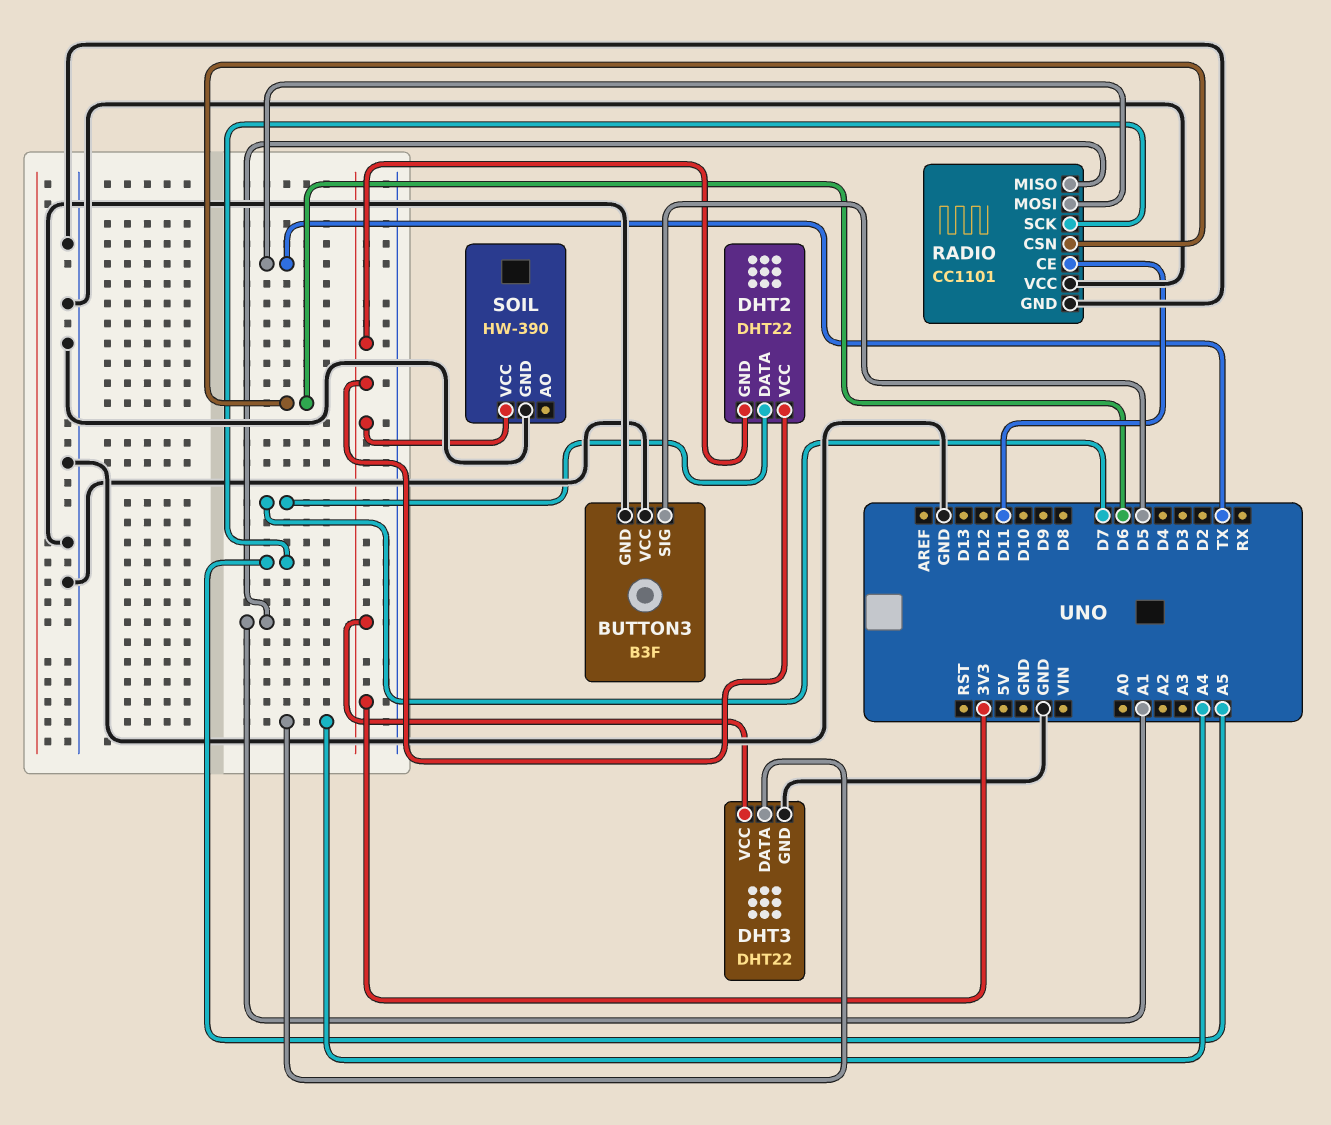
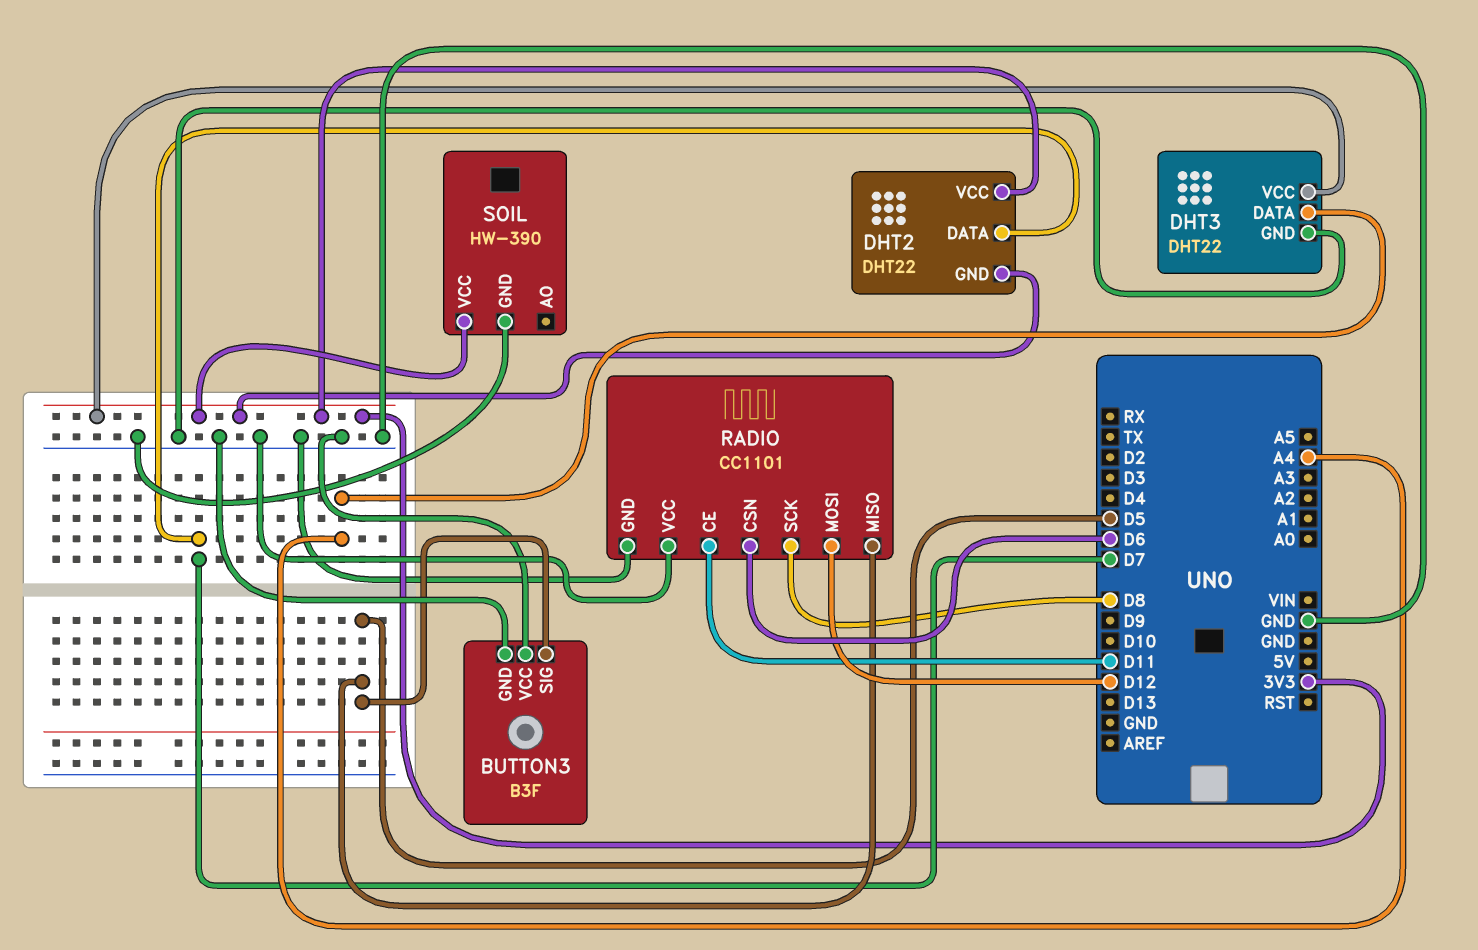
RADIO pin MISO: A1 -> D5
RADIO pin MOSI: TX -> D12
RADIO pin SCK: A5 -> D8

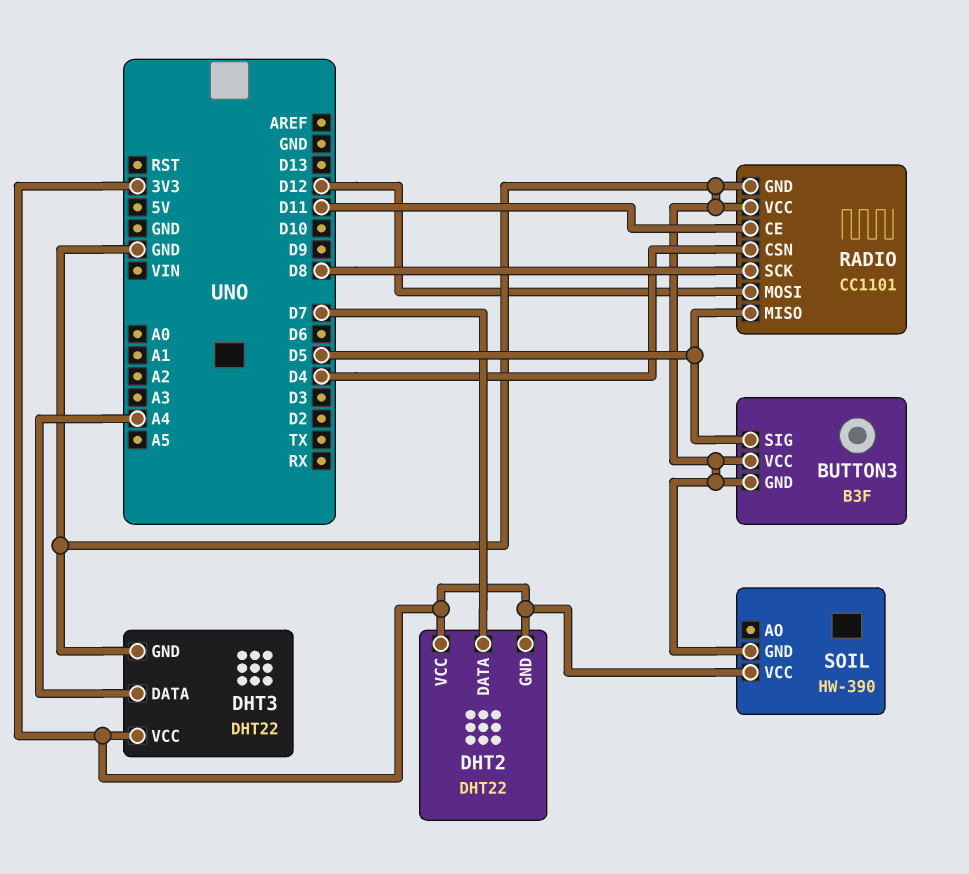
RADIO pin CSN: D6 -> D4

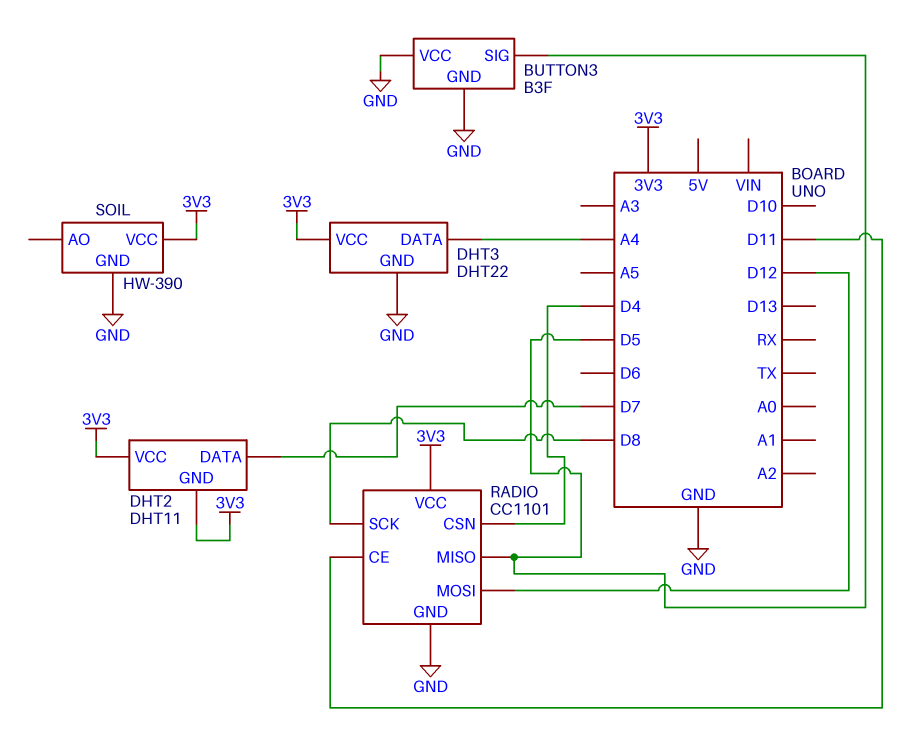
DHT2: DHT22 -> DHT11
RADIO pin VCC: GND -> 3V3

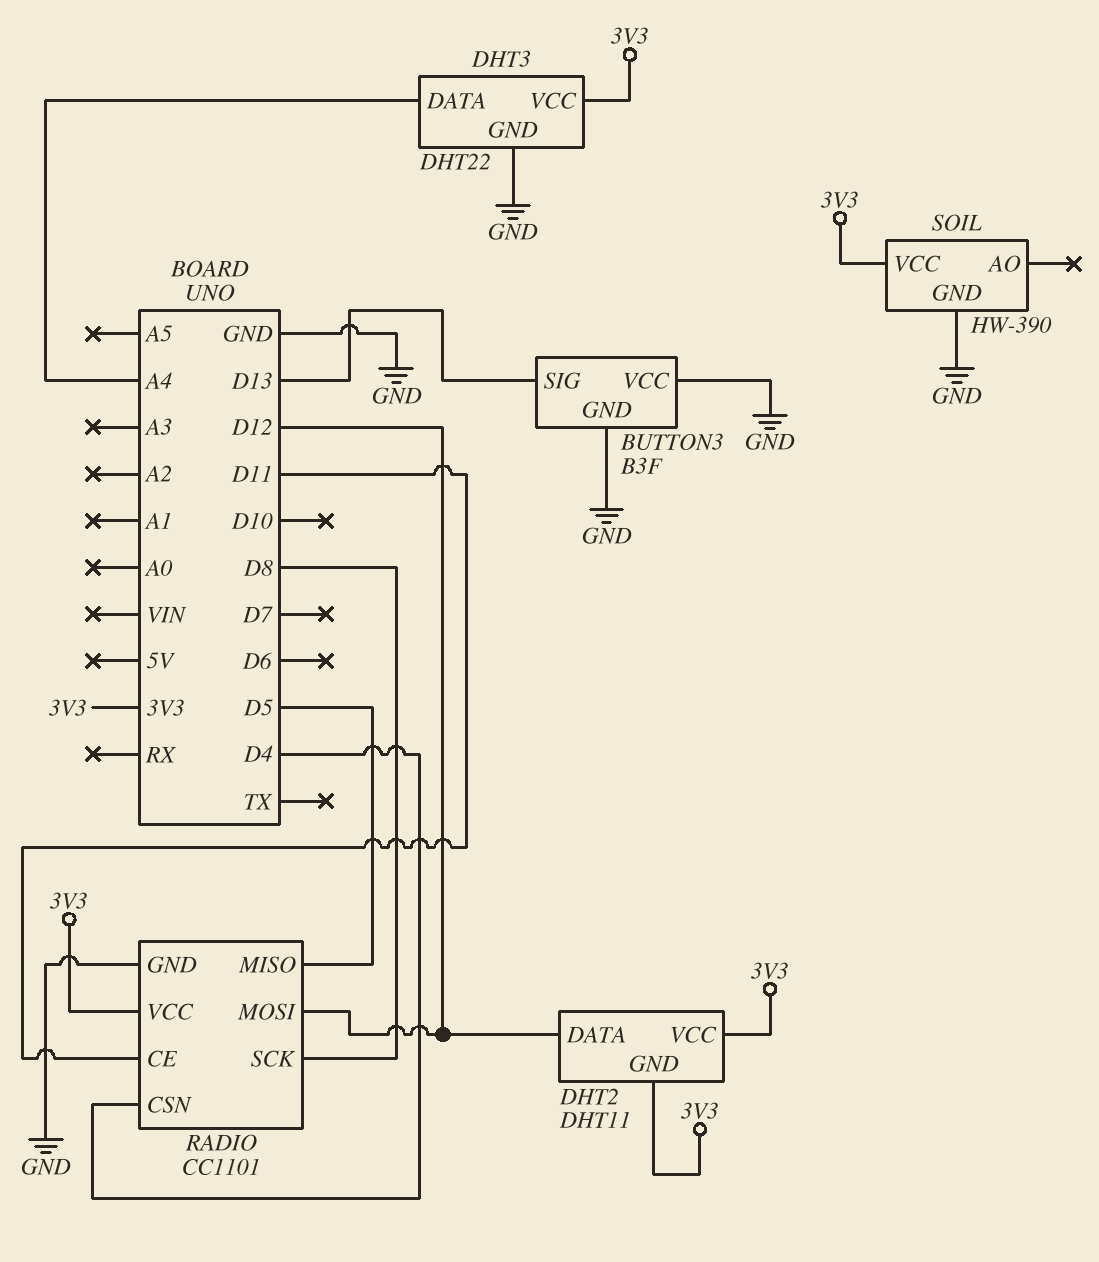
BUTTON3 pin SIG: D5 -> D13
DHT2 pin DATA: D7 -> D12

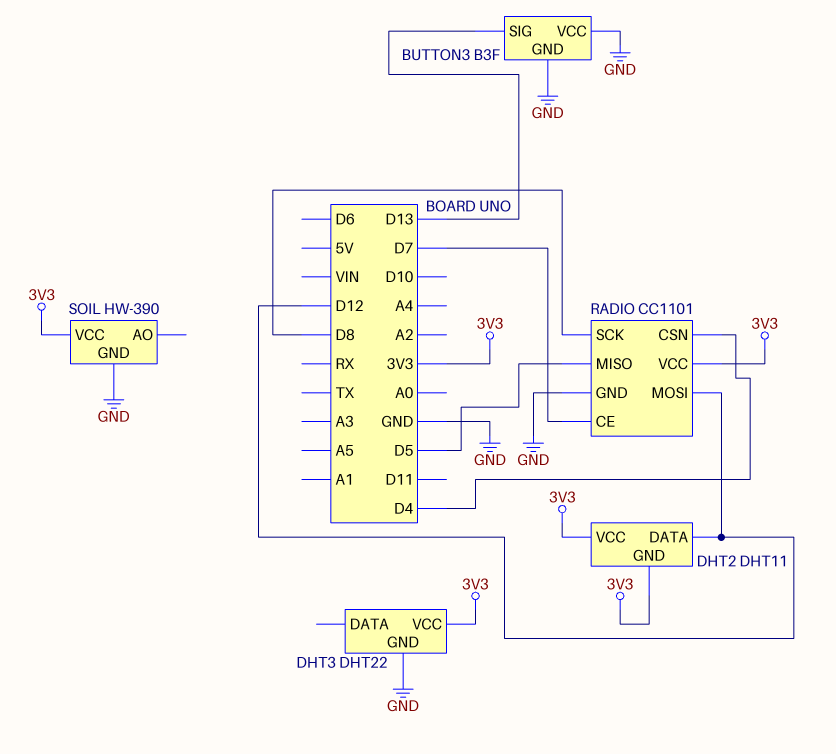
DHT3 pin DATA: A4 -> none
RADIO pin CE: D11 -> D7

